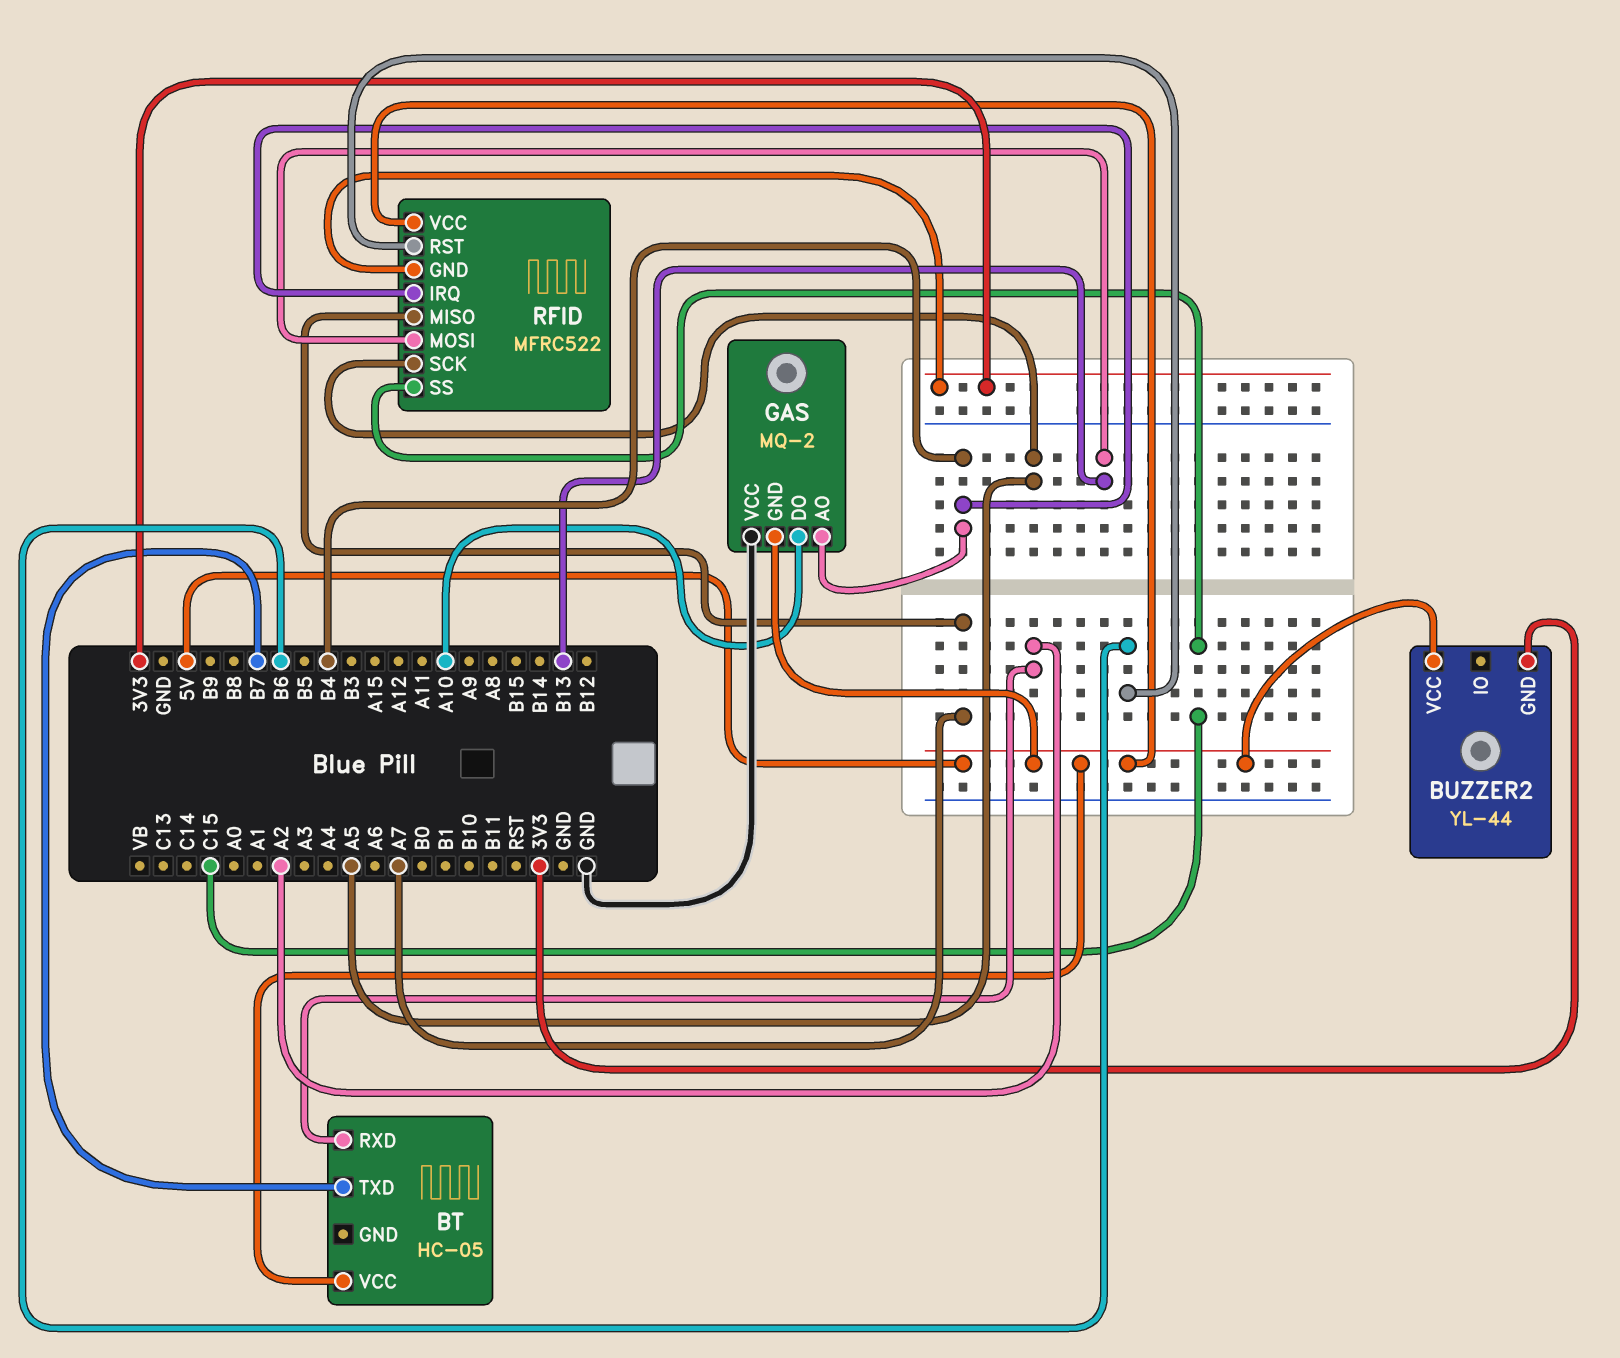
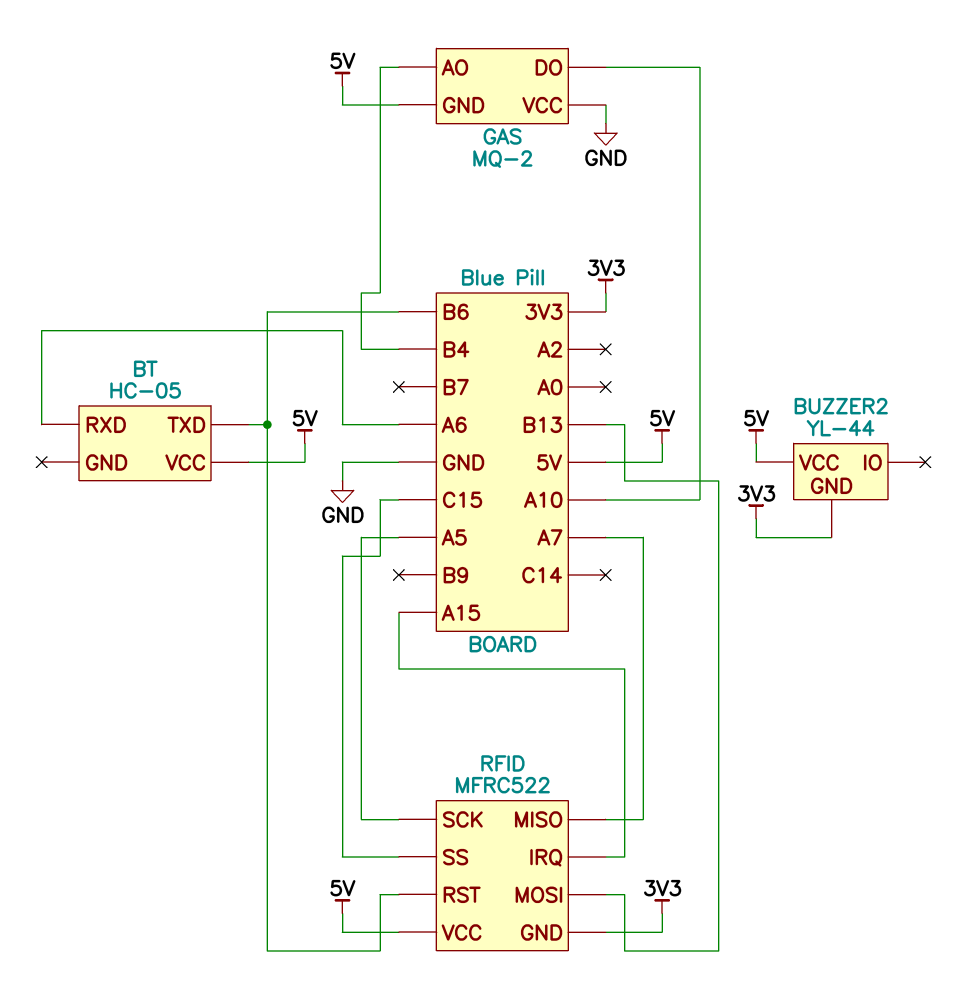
BT pin RXD: A2 -> A6
BT pin TXD: B7 -> B6
RFID pin IRQ: B4 -> A15

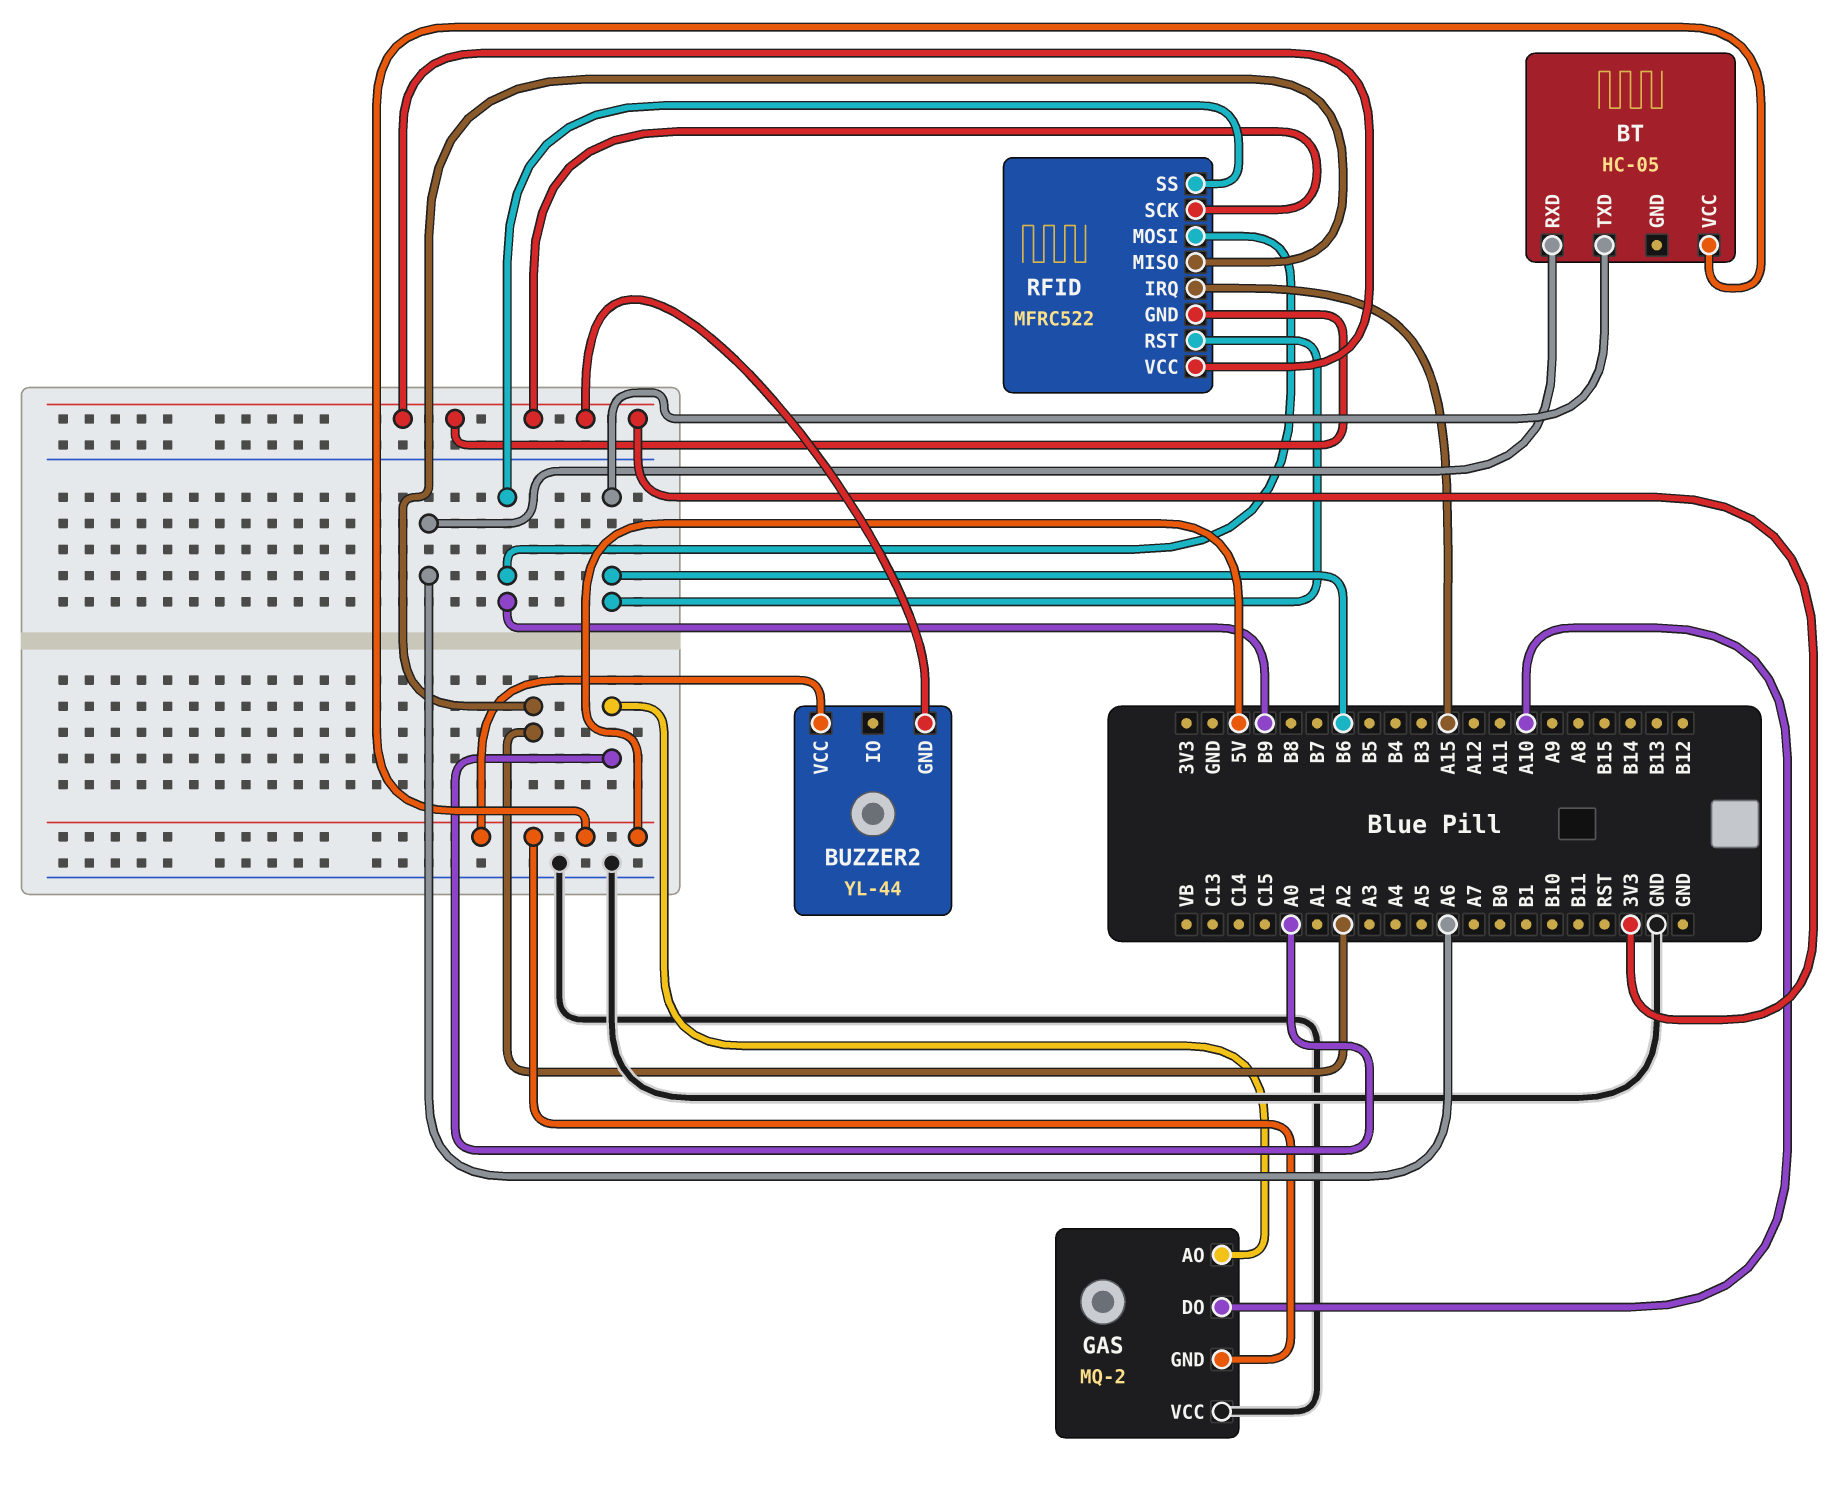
GAS pin AO: B4 -> A0
RFID pin MISO: A7 -> A2
RFID pin MOSI: B13 -> B9
RFID pin SCK: A5 -> 3V3
RFID pin SS: C15 -> B9
RFID pin VCC: 5V -> 3V3

